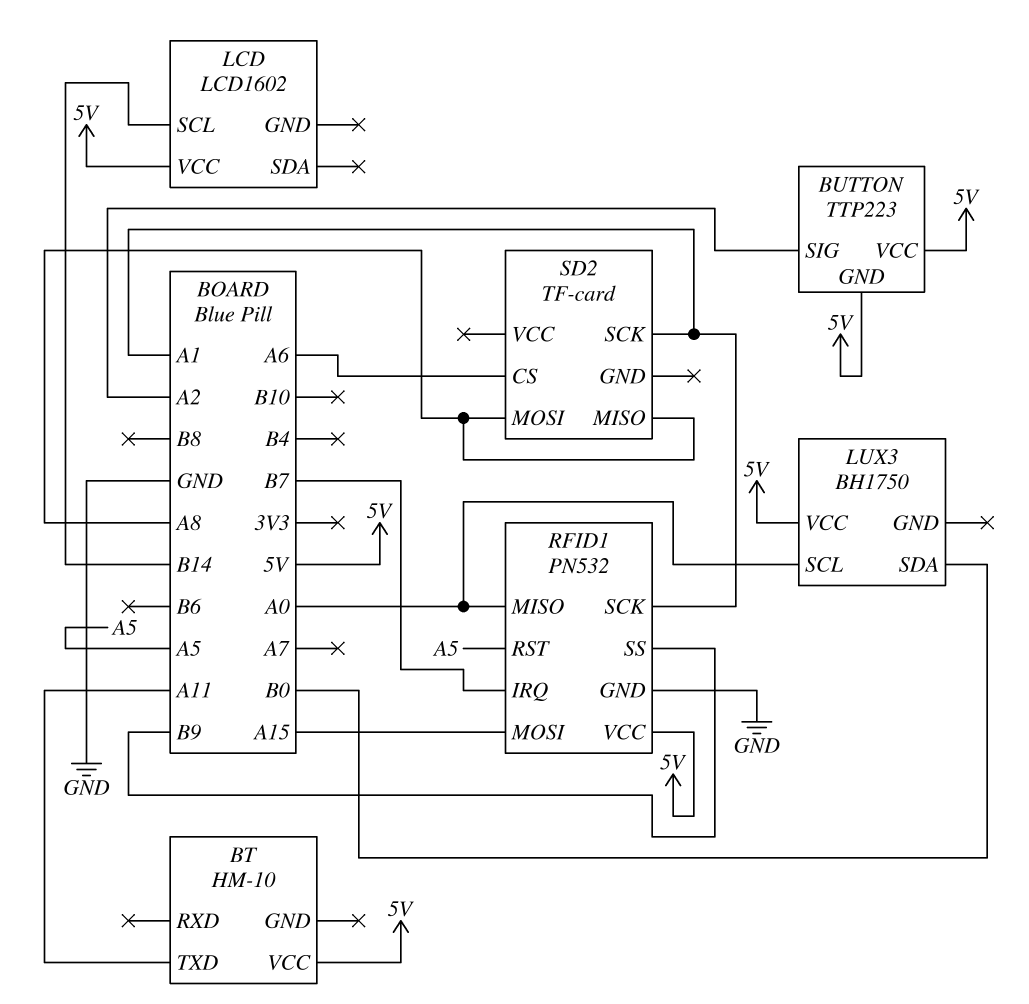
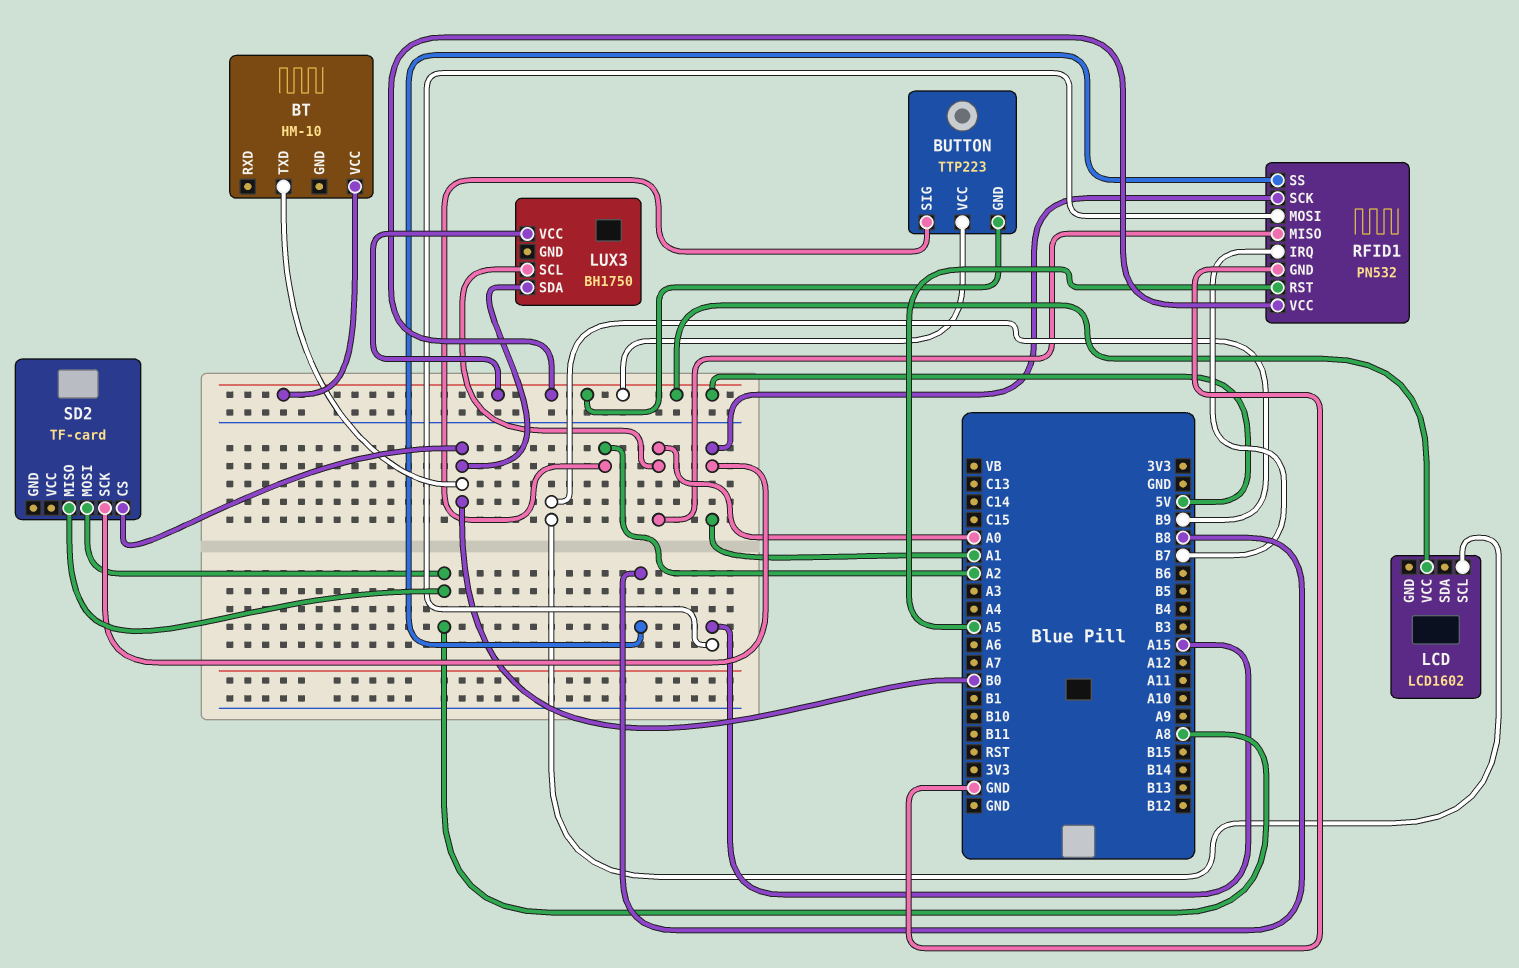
BT pin TXD: A11 -> B0
LCD pin SCL: B14 -> B9
RFID1 pin SS: B9 -> B8
SD2 pin CS: A6 -> B0

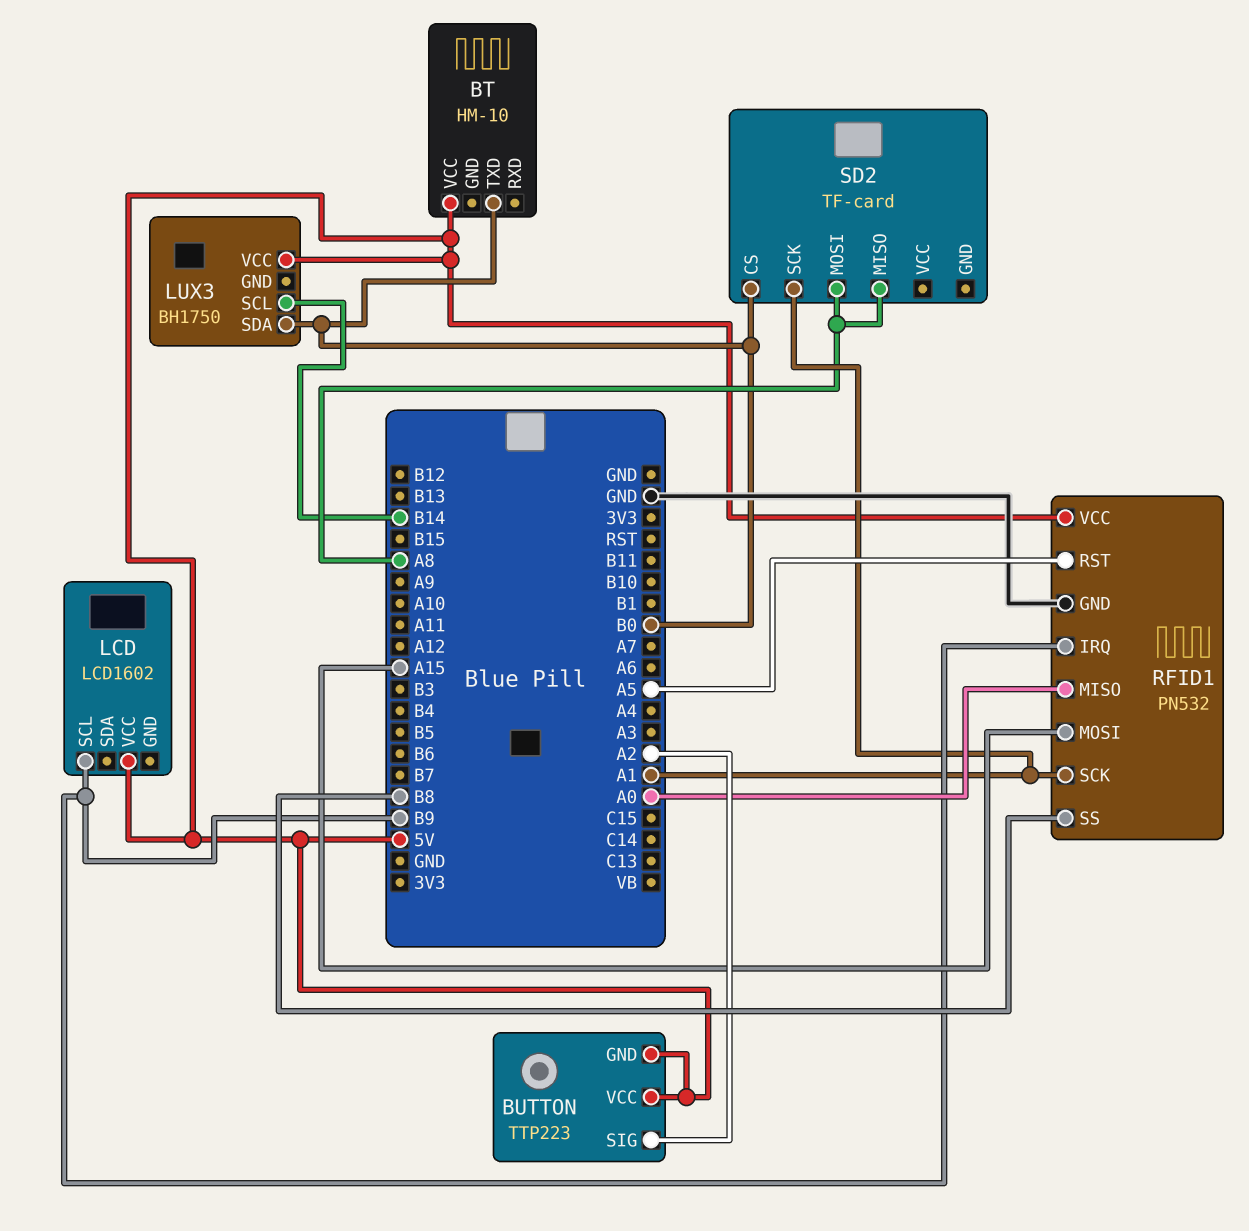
LUX3 pin SCL: A0 -> B14
RFID1 pin IRQ: B7 -> B9

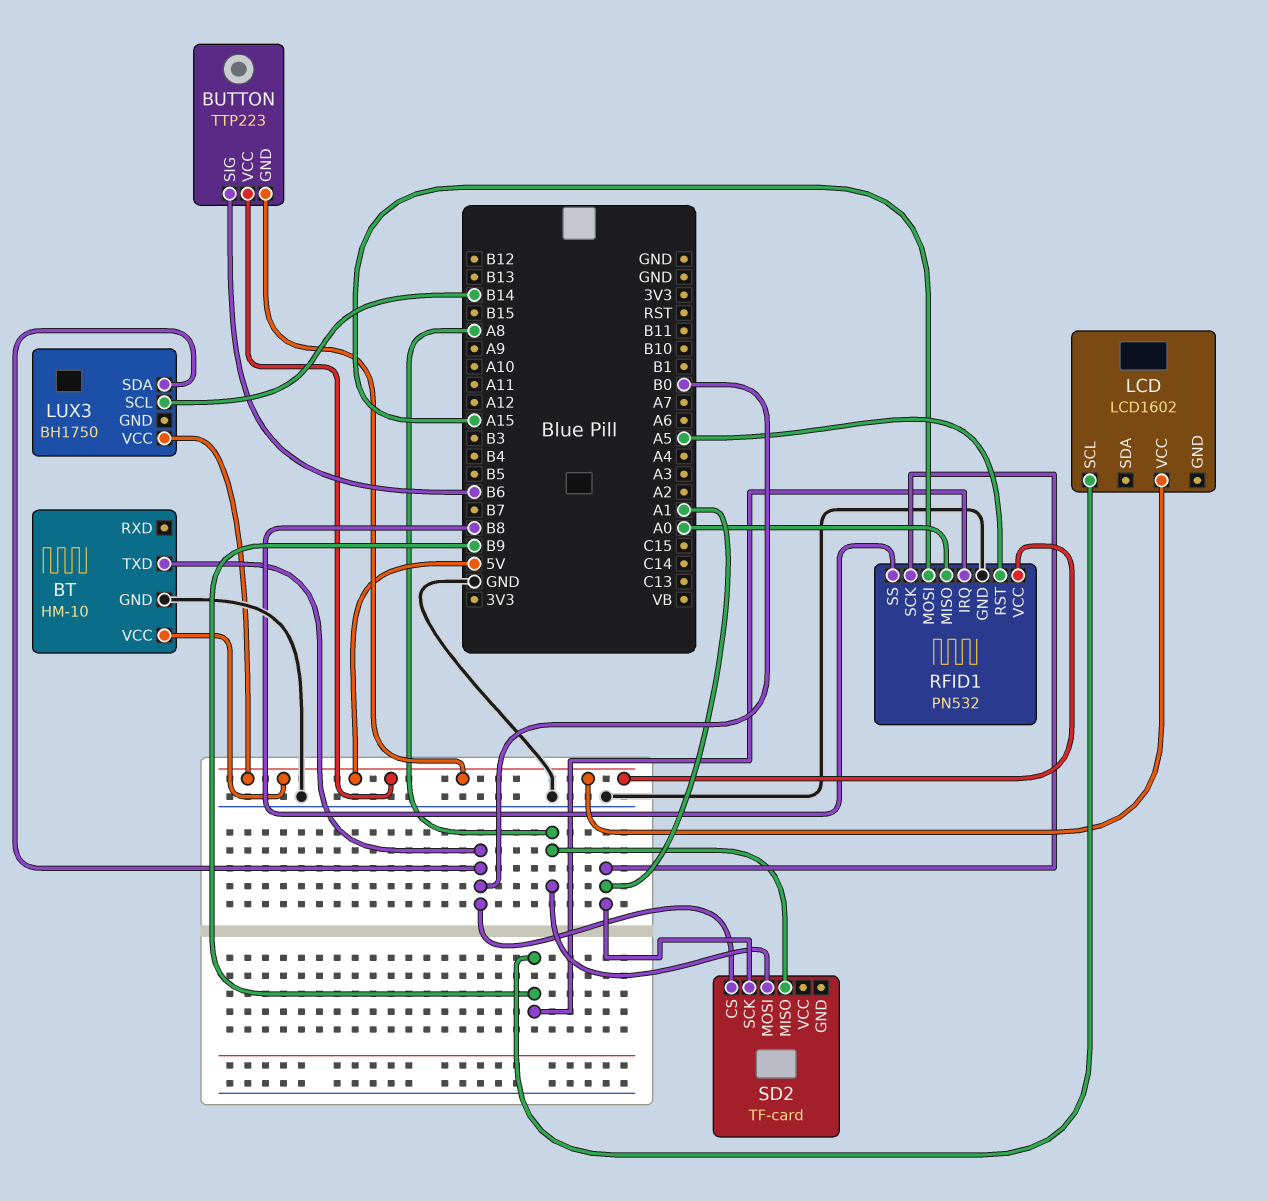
BT pin GND: none -> GND
BUTTON pin SIG: A2 -> B6

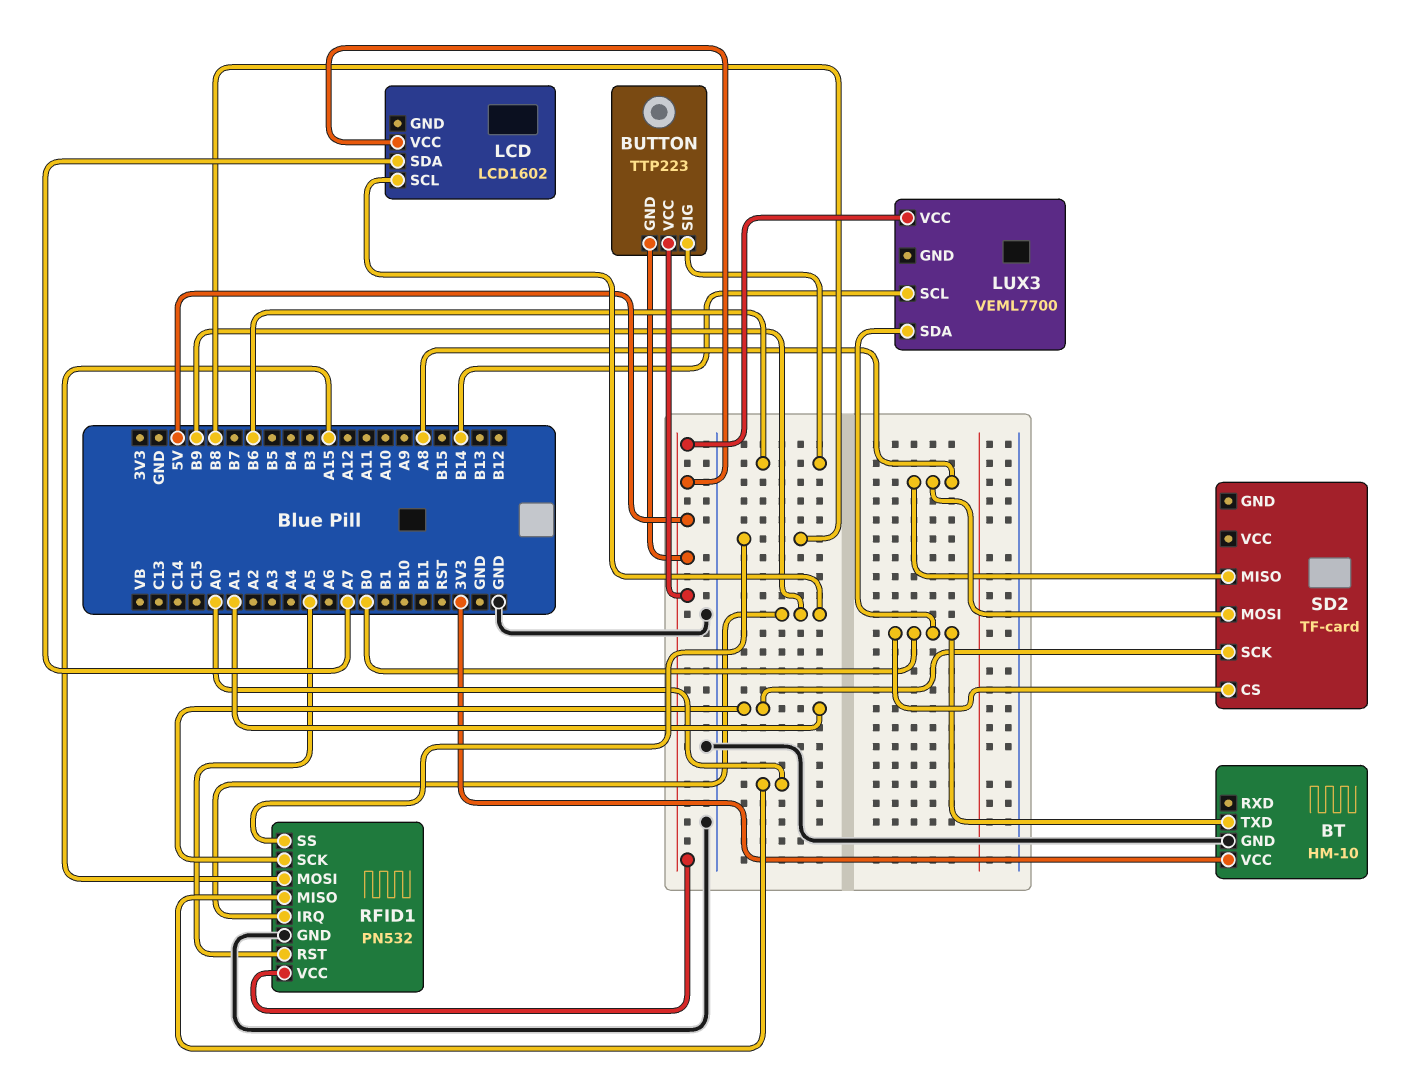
BT pin VCC: 5V -> 3V3
LCD pin SDA: none -> A7
LUX3: BH1750 -> VEML7700

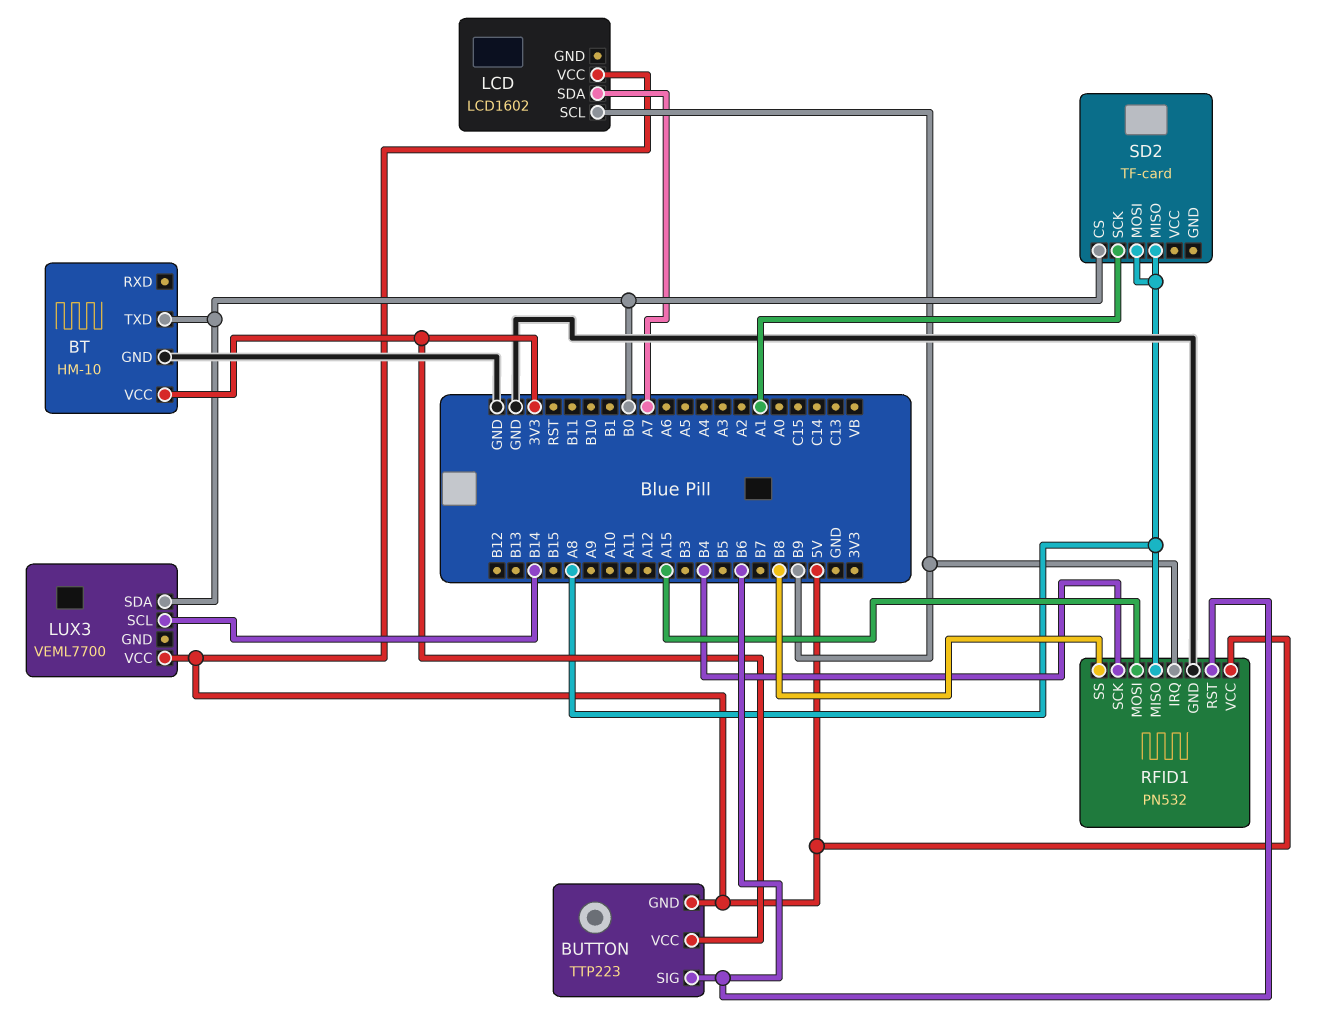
BUTTON pin VCC: 5V -> 3V3
RFID1 pin MISO: A0 -> A8
RFID1 pin RST: A5 -> B6
RFID1 pin SCK: A1 -> B4

